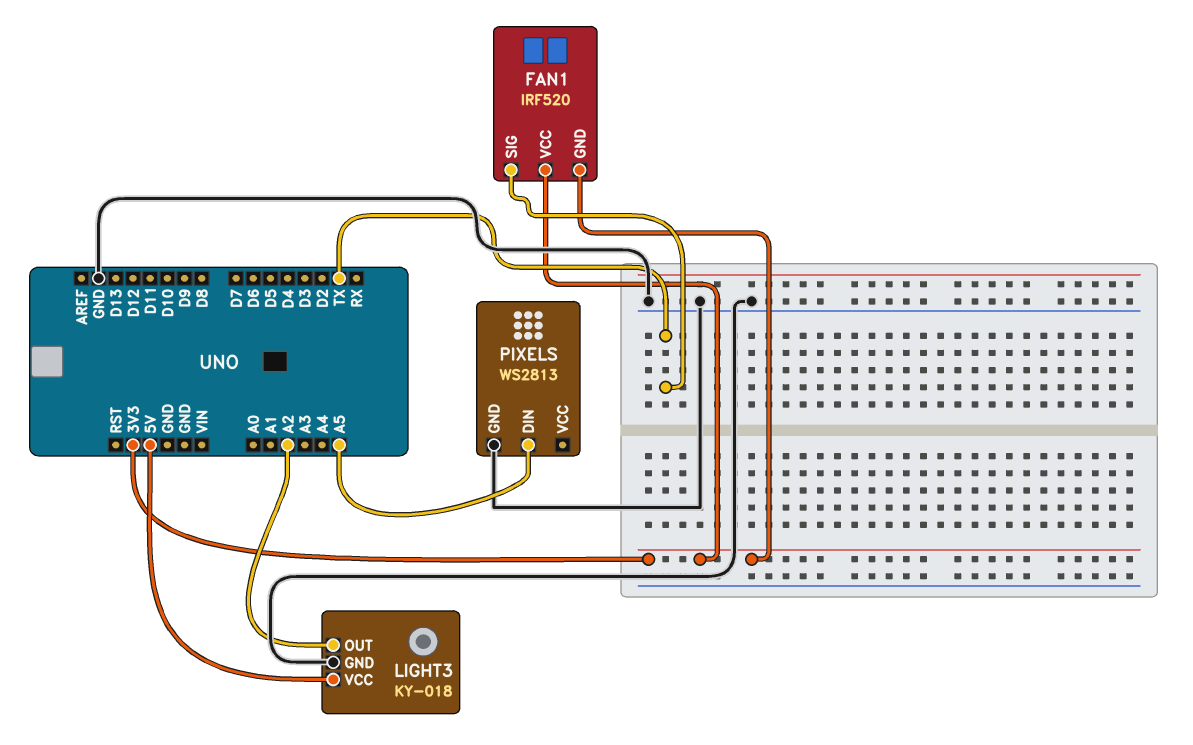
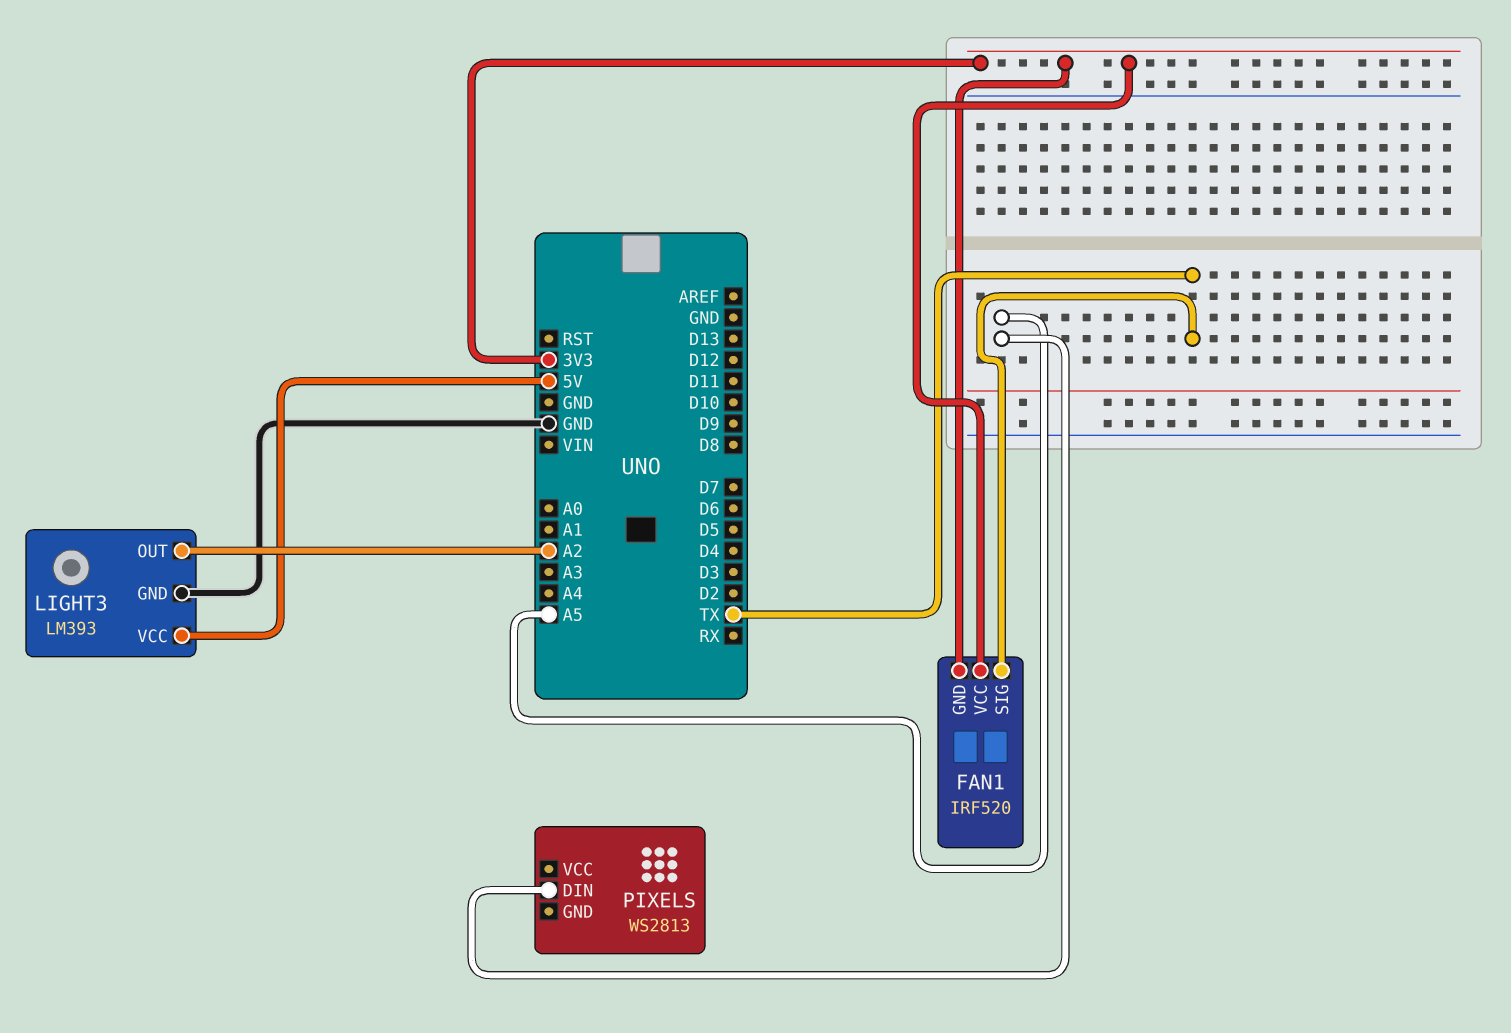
LIGHT3: KY-018 -> LM393
PIXELS pin GND: GND -> none

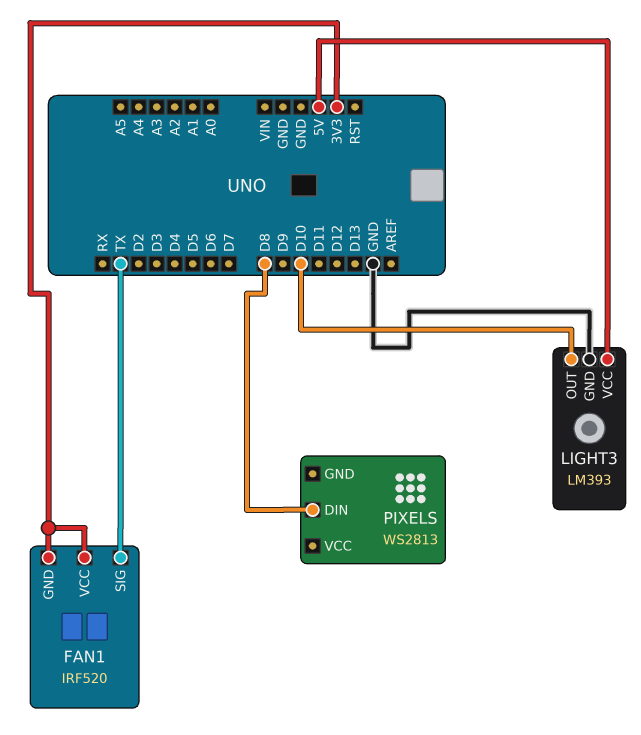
LIGHT3 pin OUT: A2 -> D10
PIXELS pin DIN: A5 -> D8

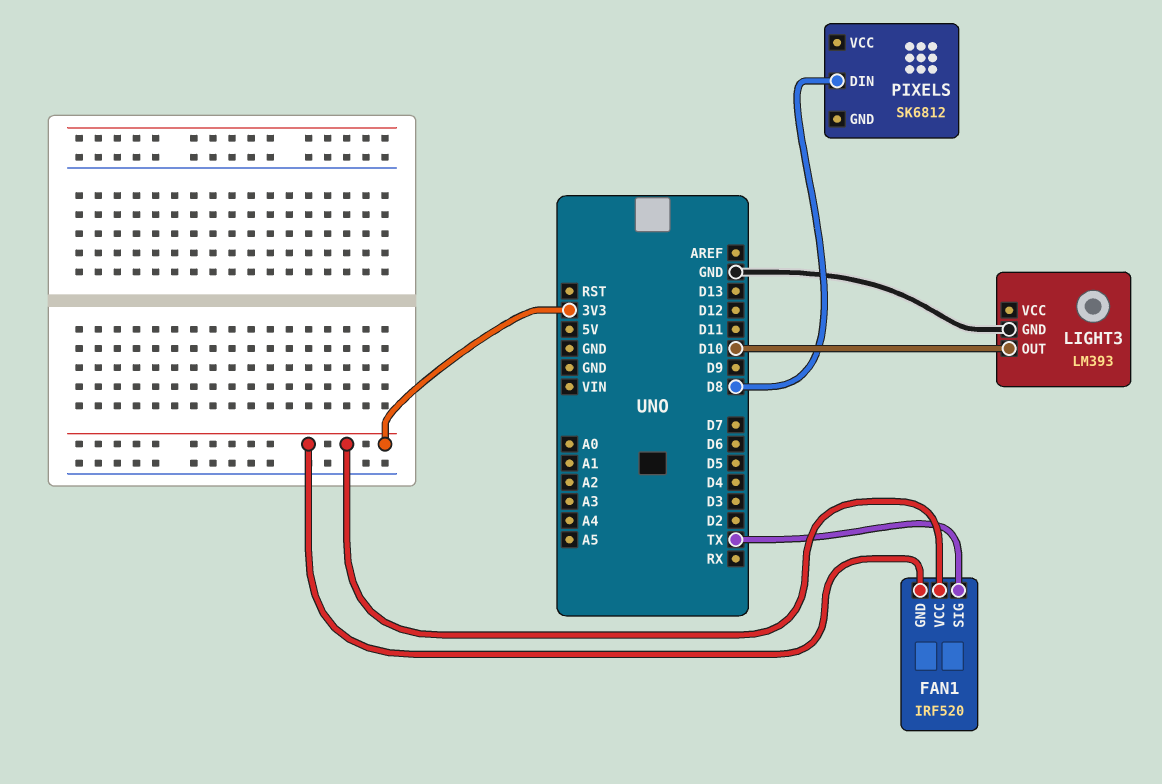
LIGHT3 pin VCC: 5V -> none
PIXELS: WS2813 -> SK6812

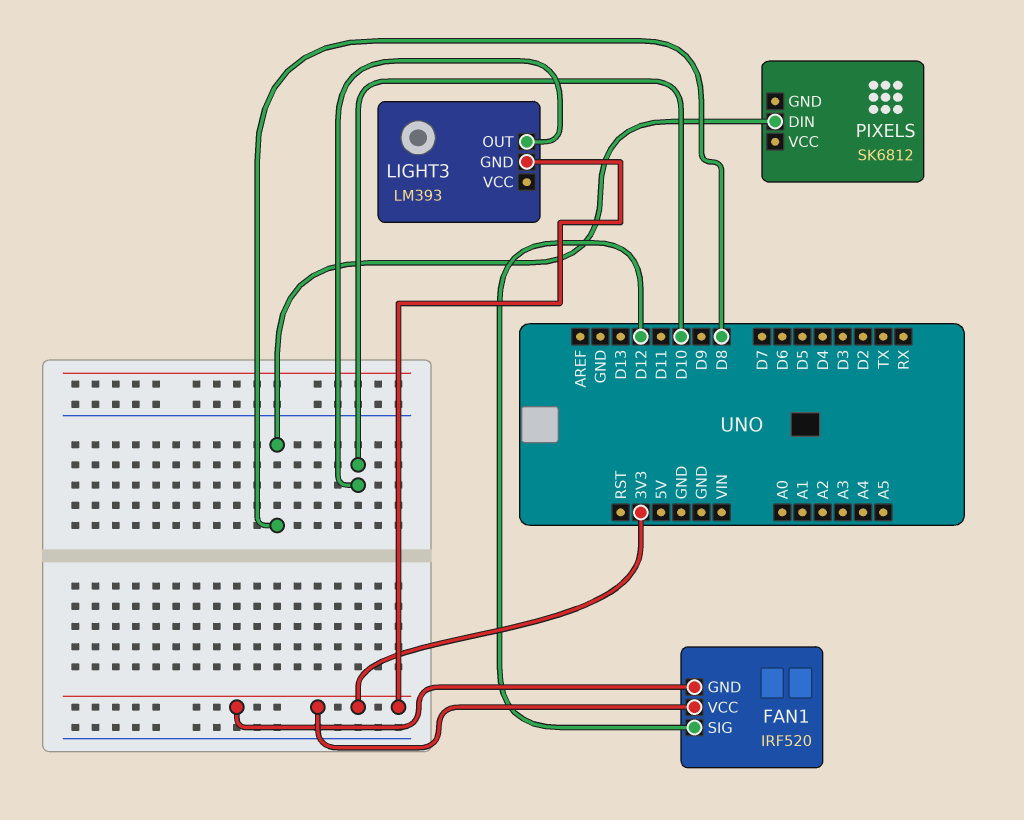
FAN1 pin SIG: TX -> D12
LIGHT3 pin GND: GND -> 3V3

